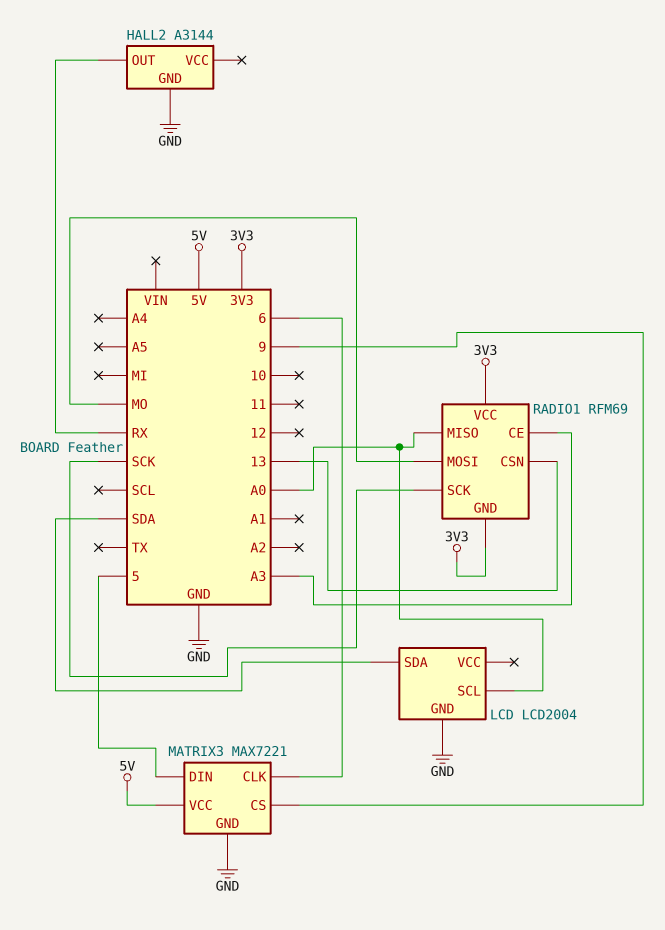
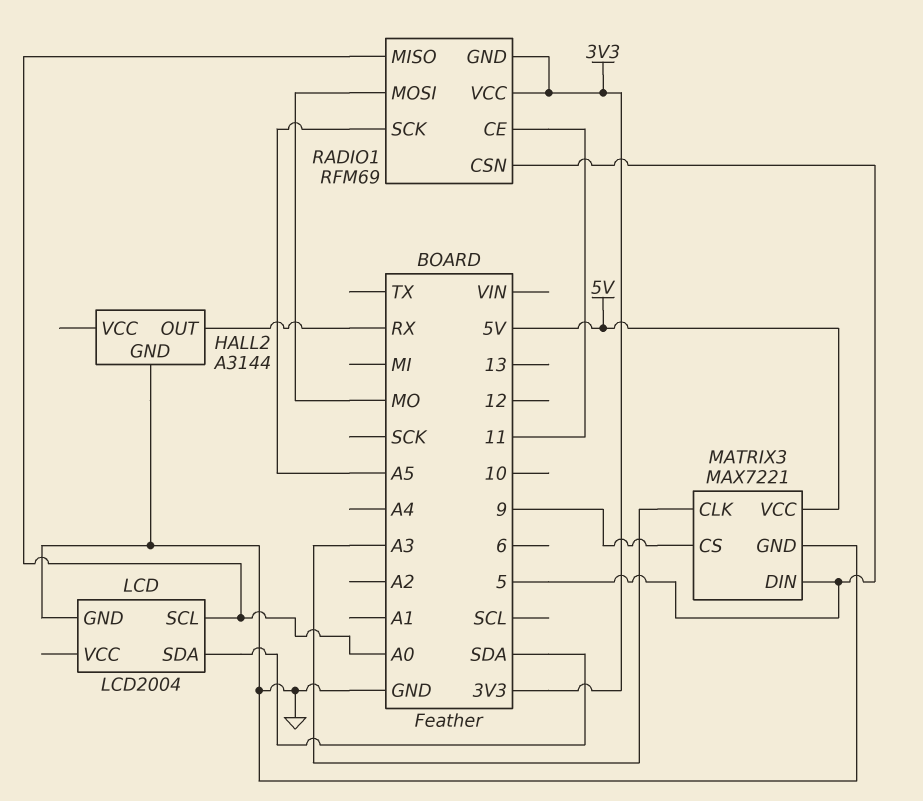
MATRIX3 pin CLK: 6 -> A3
RADIO1 pin CE: A3 -> 11
RADIO1 pin CSN: 13 -> 5
RADIO1 pin SCK: SCK -> A5

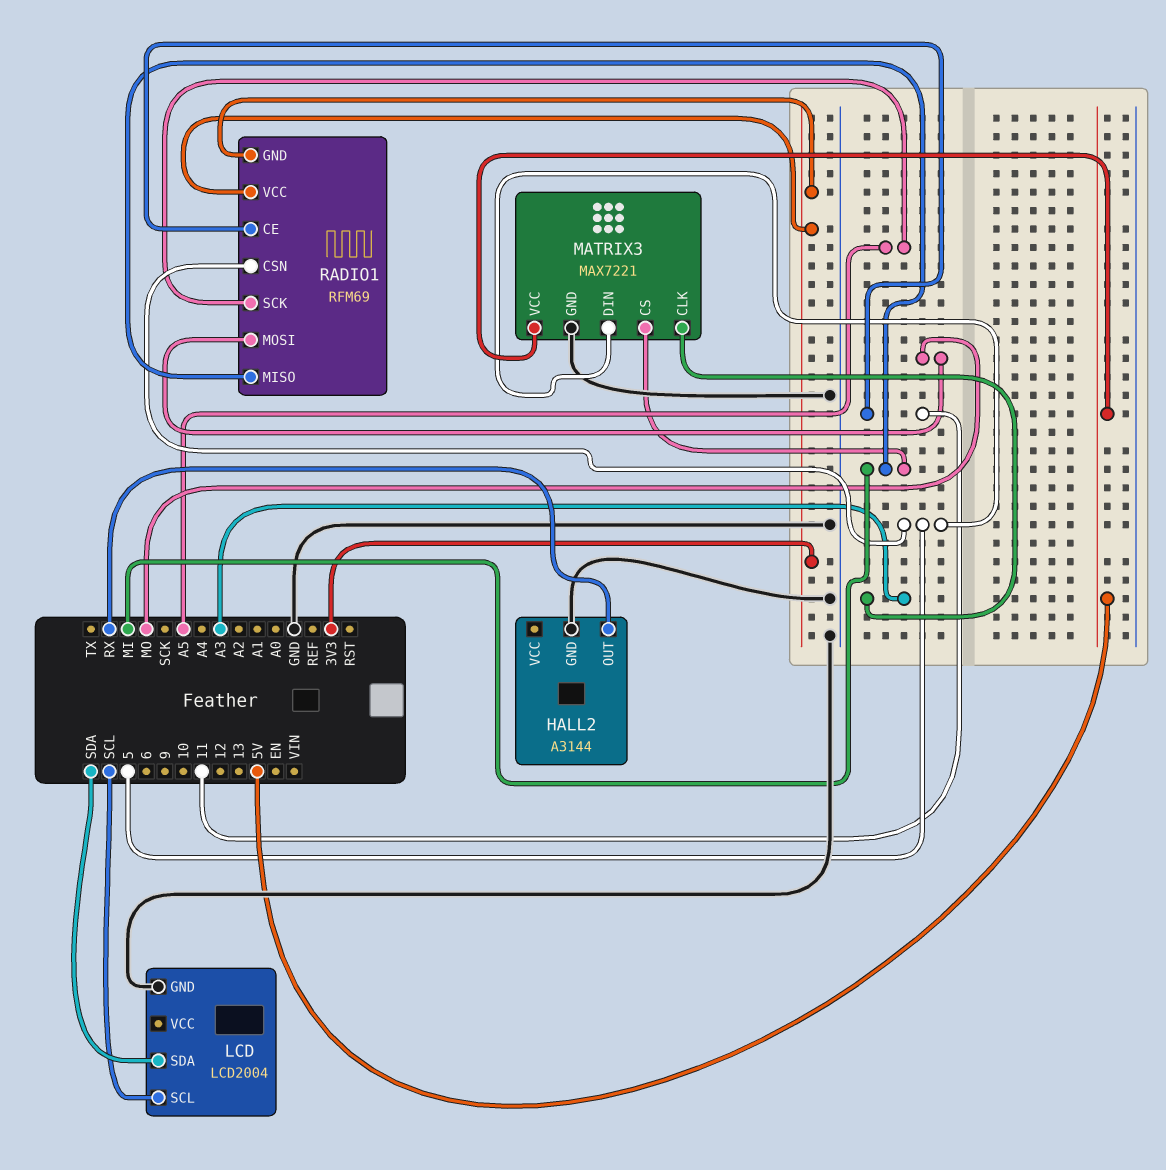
LCD pin SCL: A0 -> SCL
MATRIX3 pin CS: 9 -> MI
RADIO1 pin MISO: A0 -> MI

